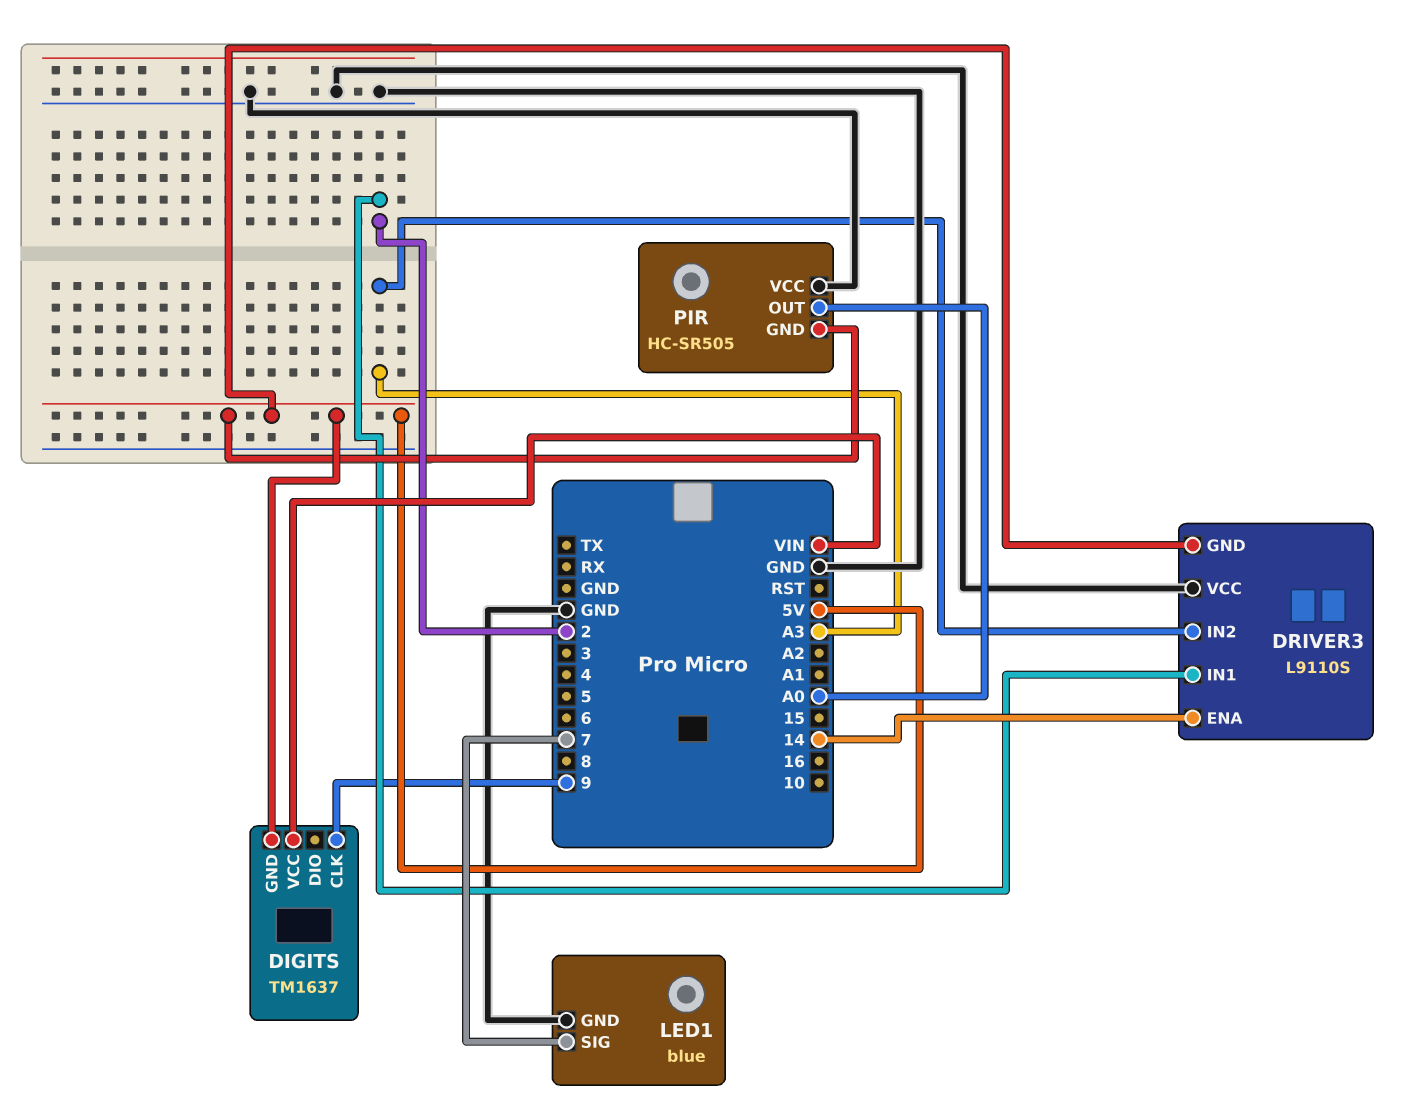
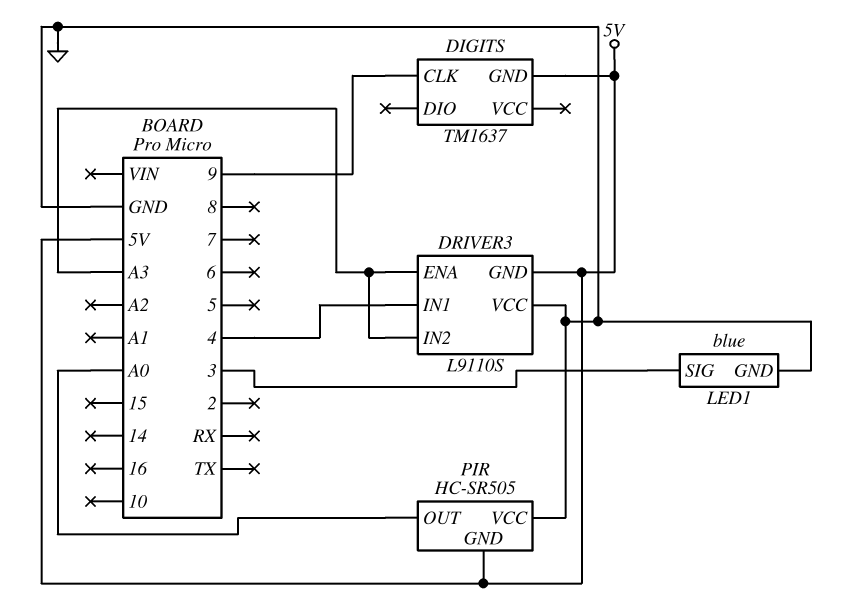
DIGITS pin VCC: VIN -> none
DRIVER3 pin ENA: 14 -> A3
DRIVER3 pin IN1: 2 -> 4
LED1 pin SIG: 7 -> 3

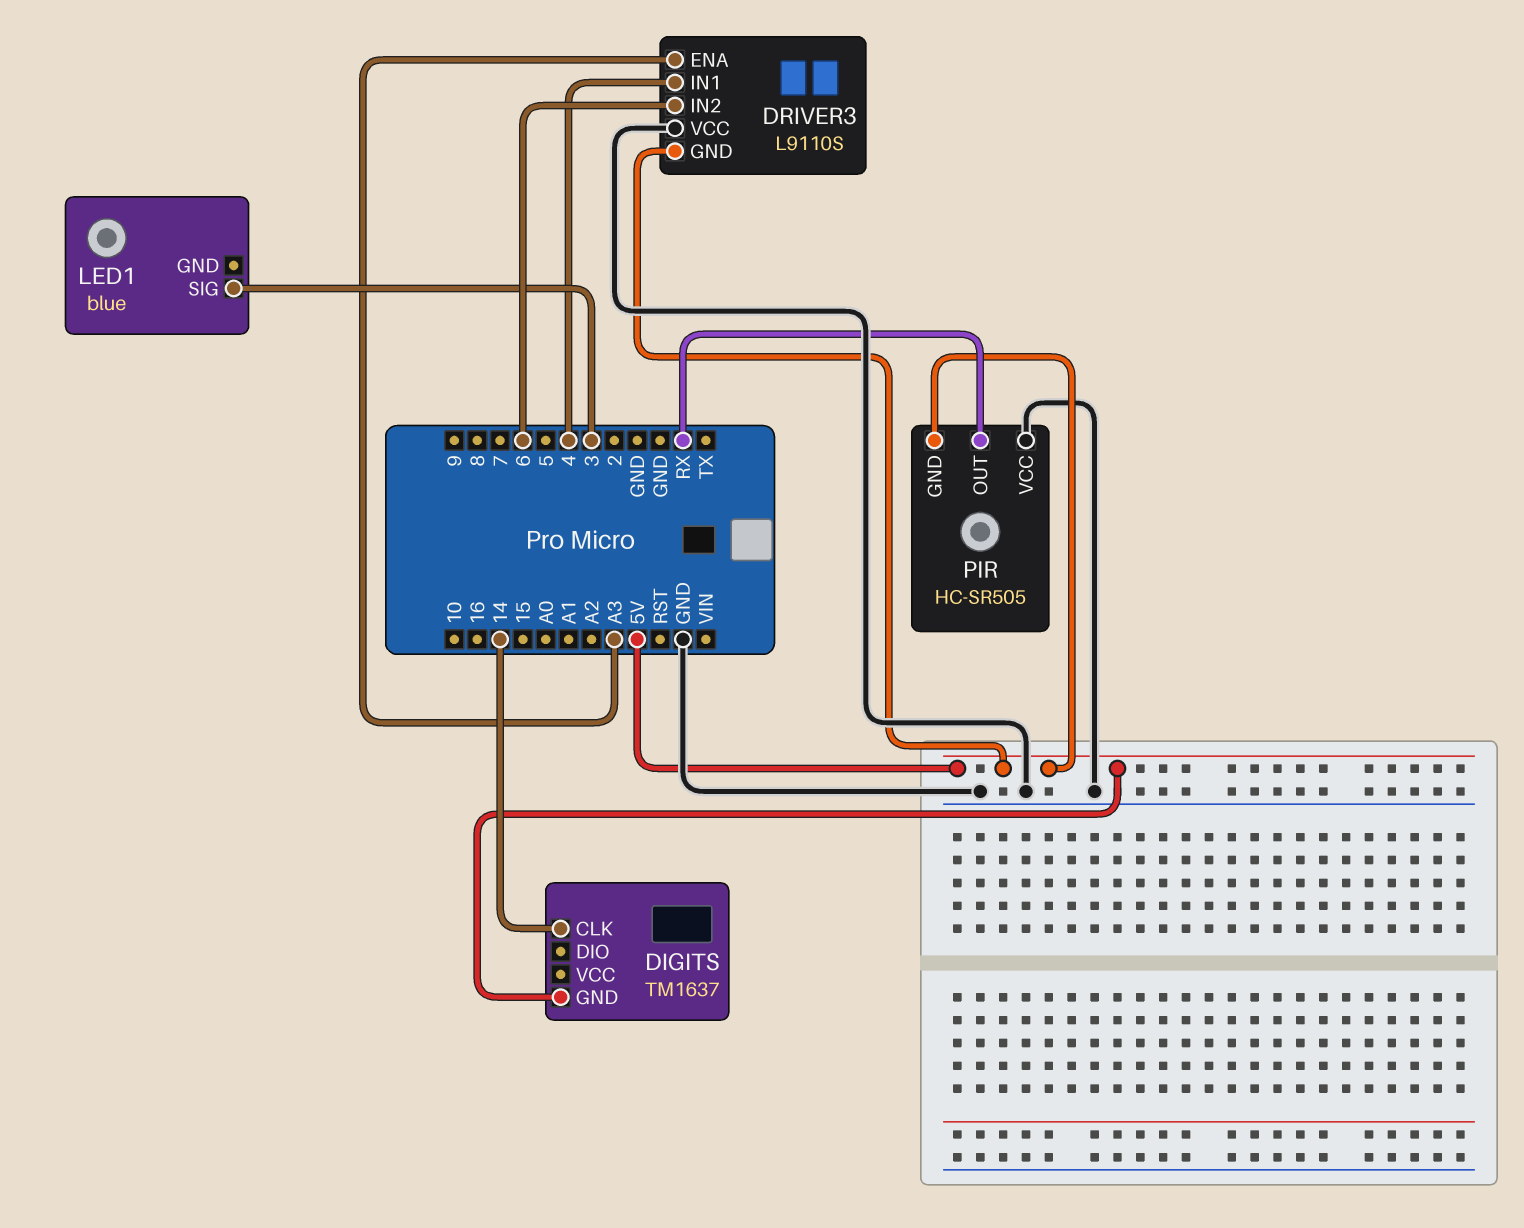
DIGITS pin CLK: 9 -> 14
DRIVER3 pin IN2: A3 -> 6
LED1 pin GND: GND -> none
PIR pin OUT: A0 -> RX

